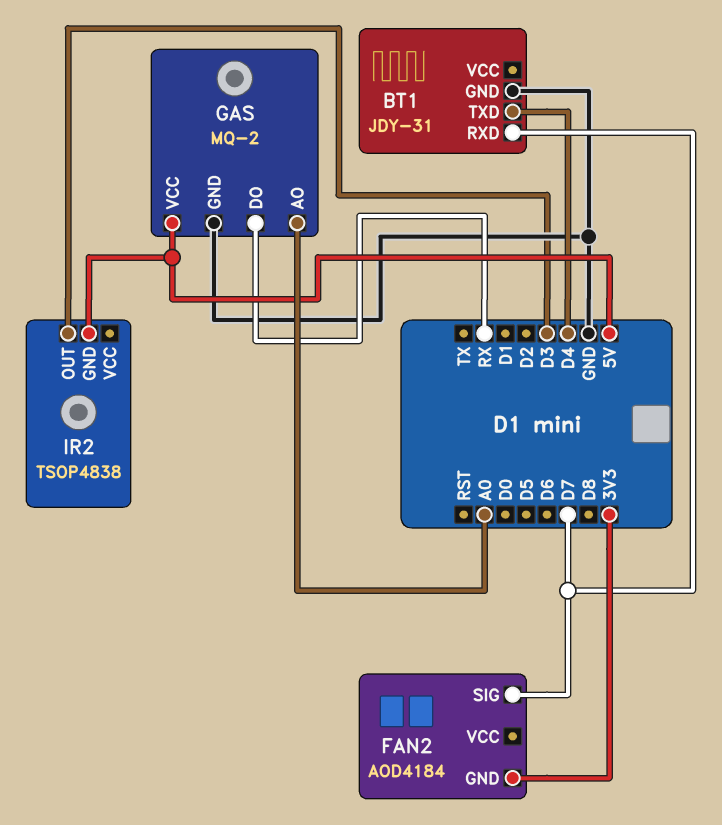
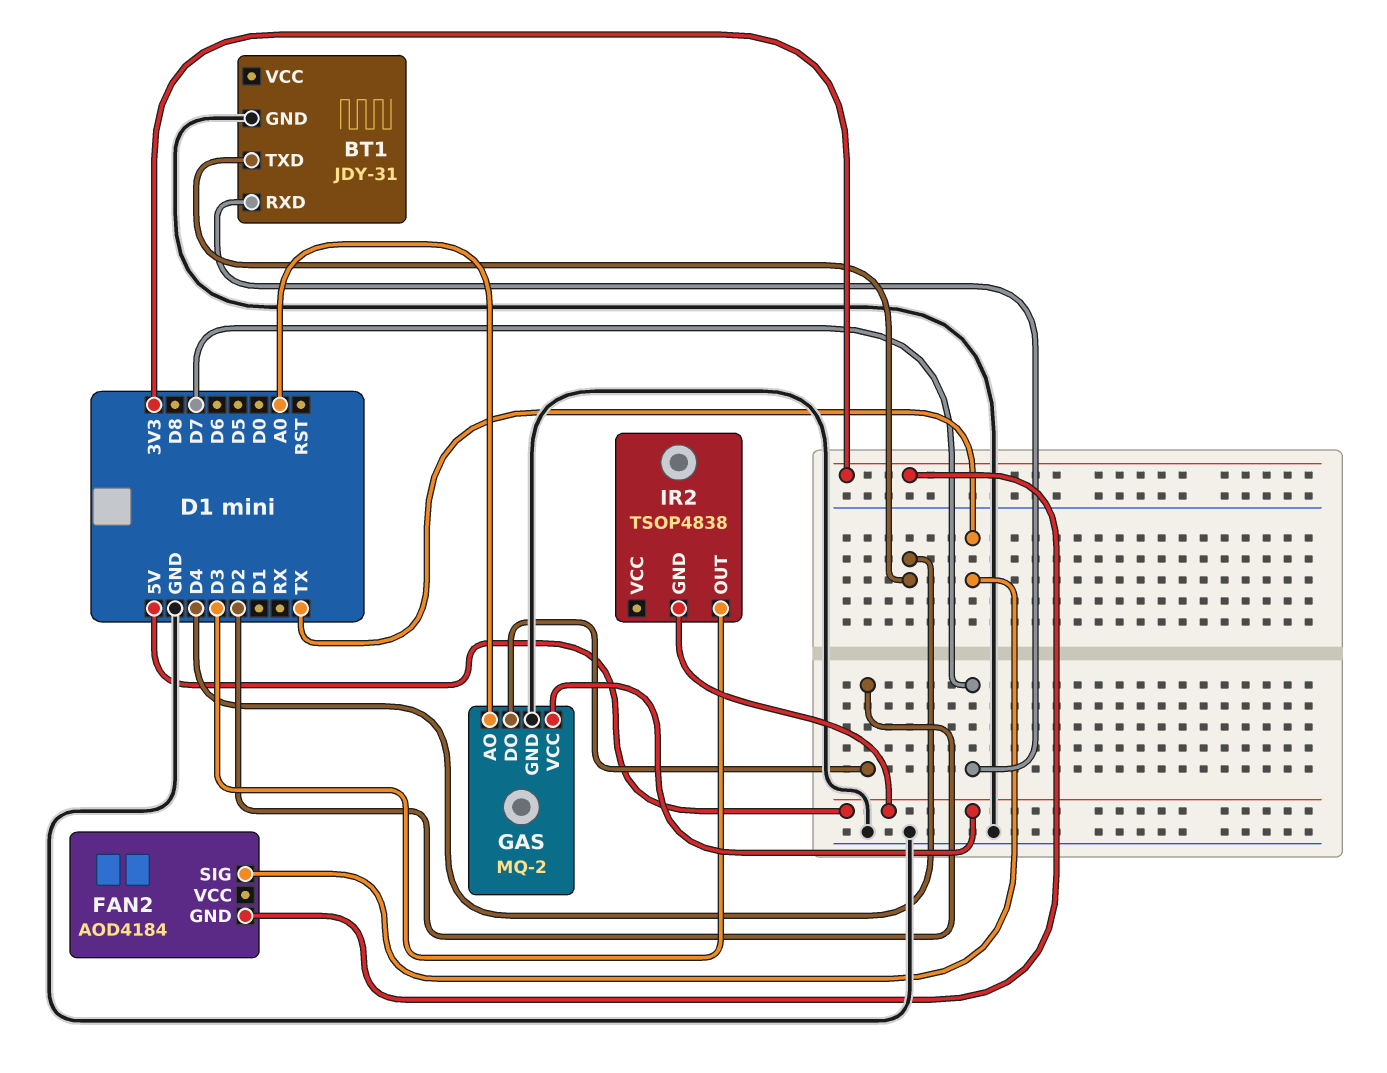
FAN2 pin SIG: D7 -> TX
GAS pin DO: RX -> D2

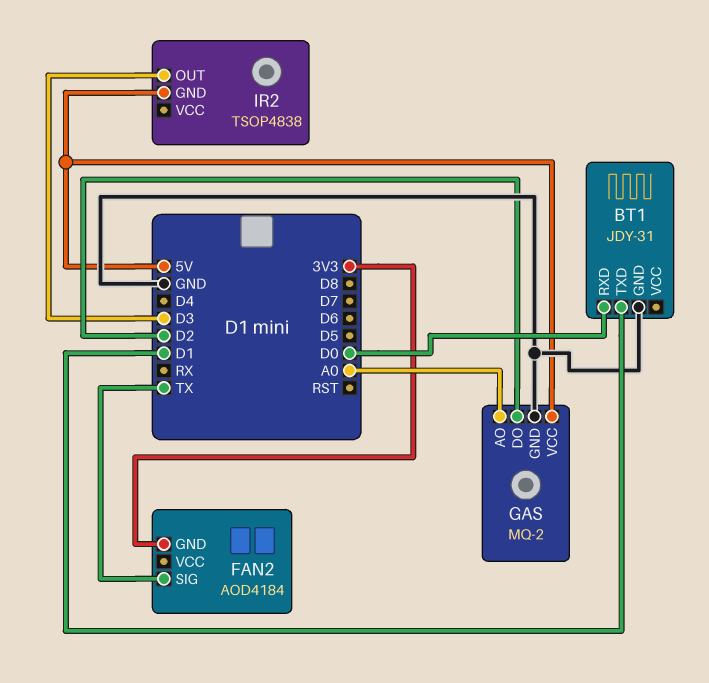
BT1 pin RXD: D7 -> D0
BT1 pin TXD: D4 -> D1

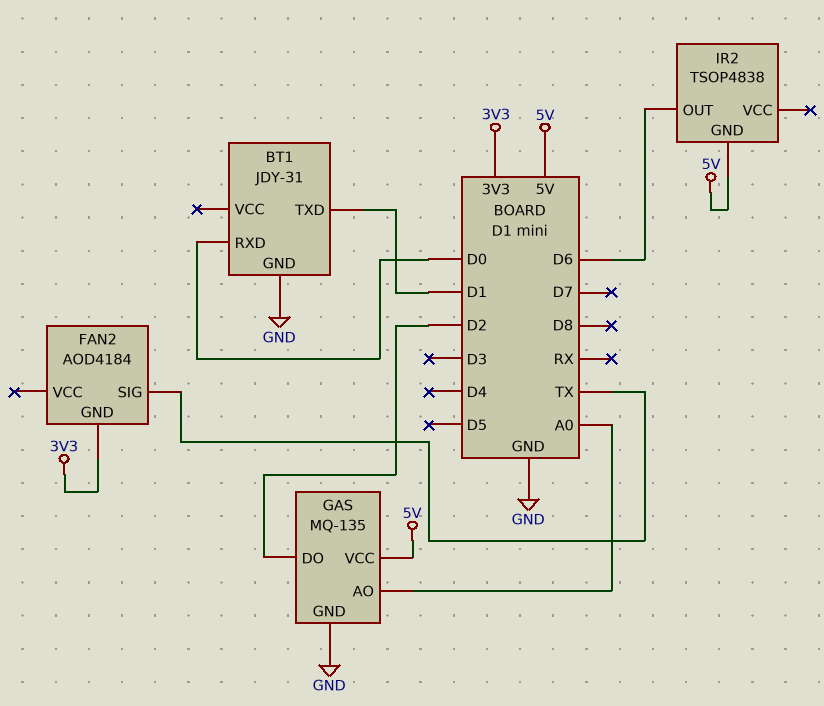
GAS: MQ-2 -> MQ-135
IR2 pin OUT: D3 -> D6

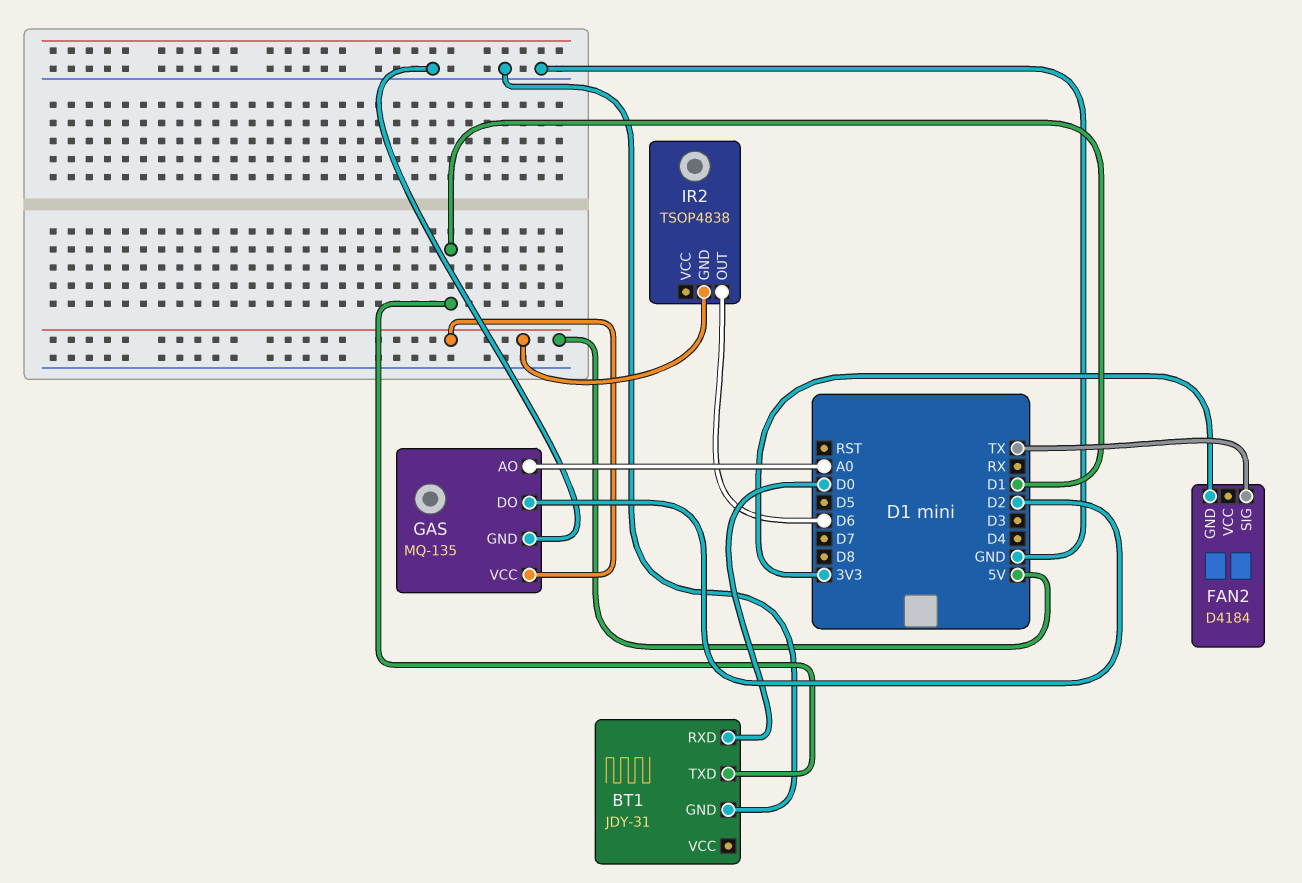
FAN2: AOD4184 -> D4184

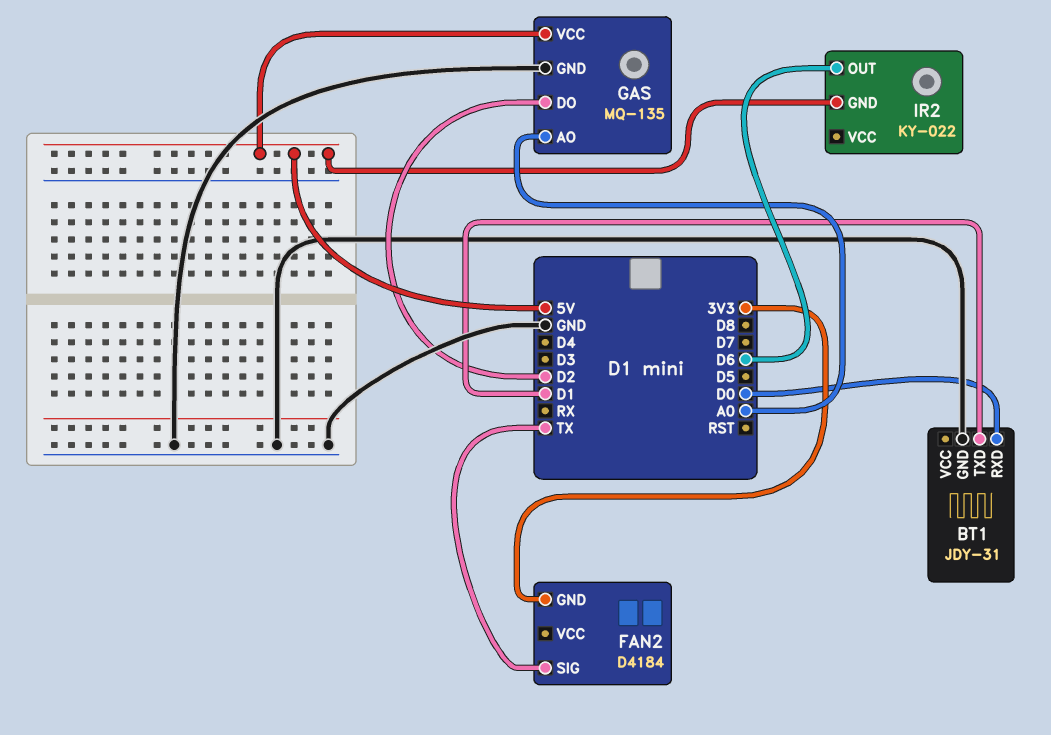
IR2: TSOP4838 -> KY-022

